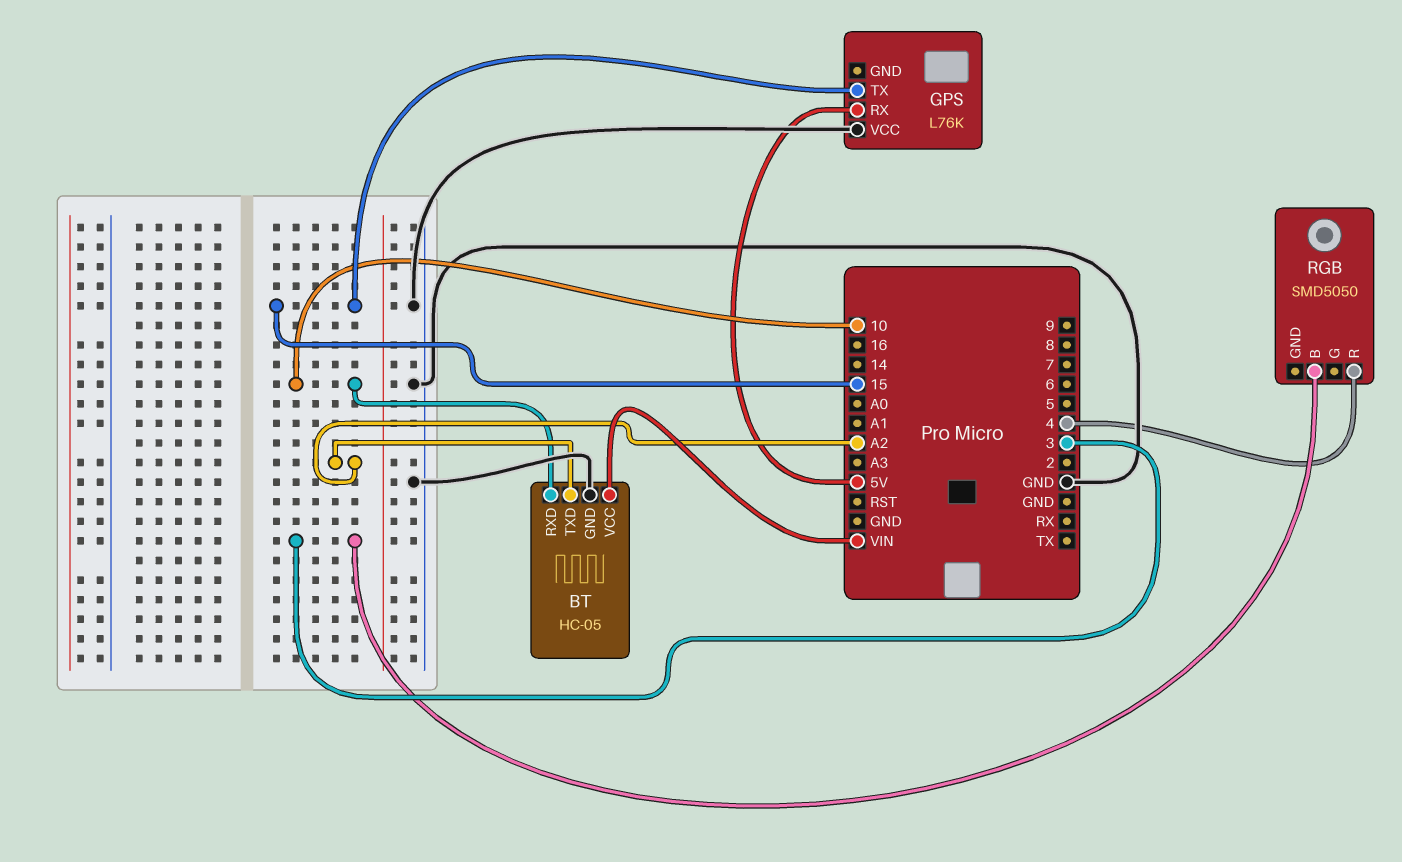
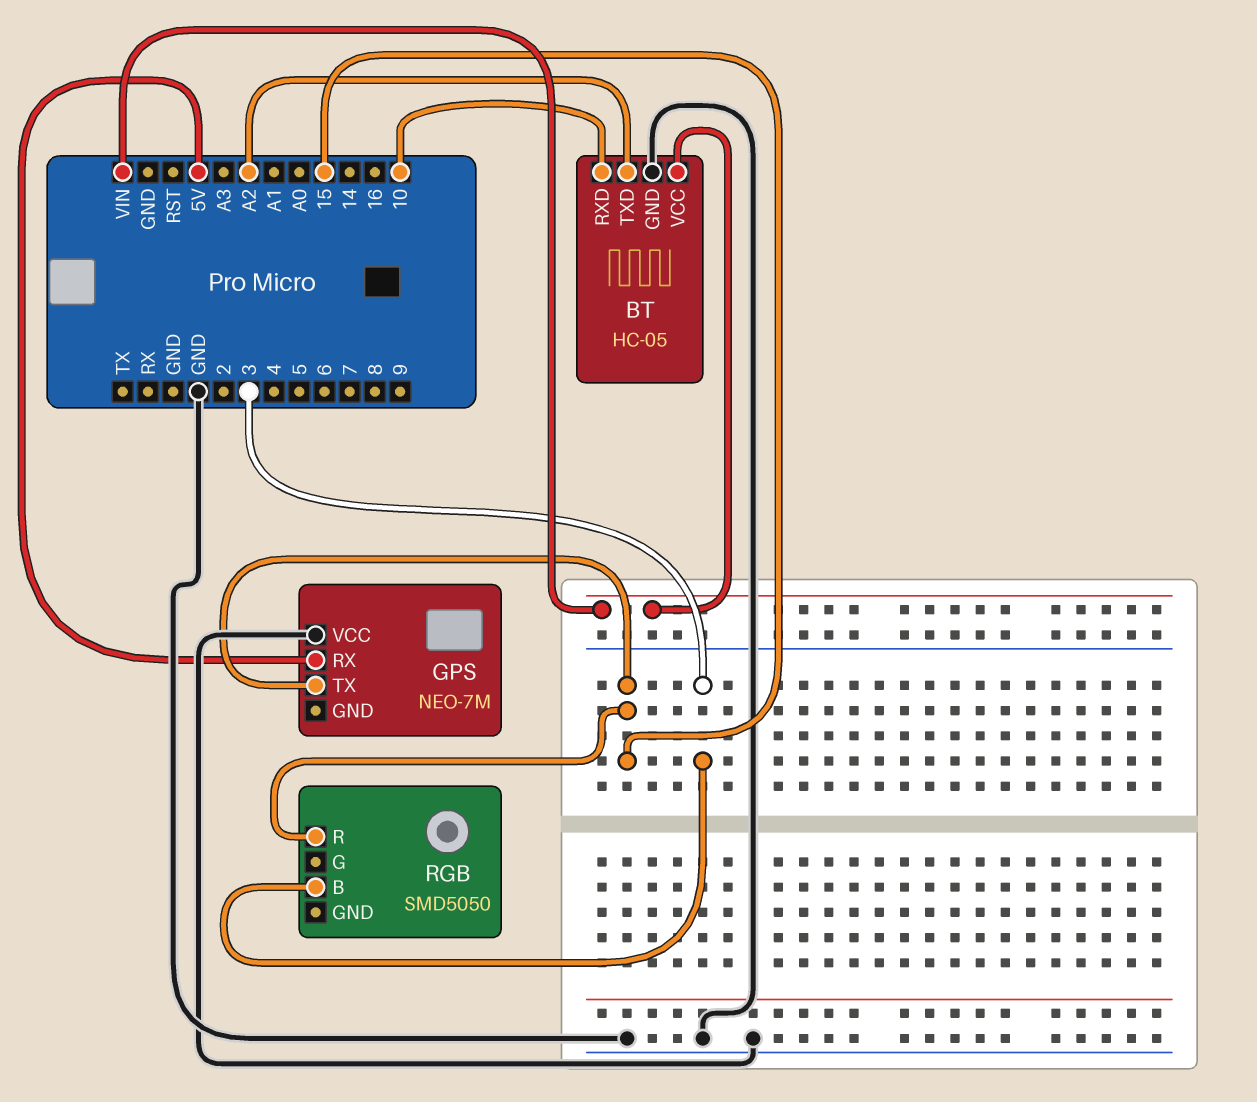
GPS: L76K -> NEO-7M
RGB pin R: 4 -> 15

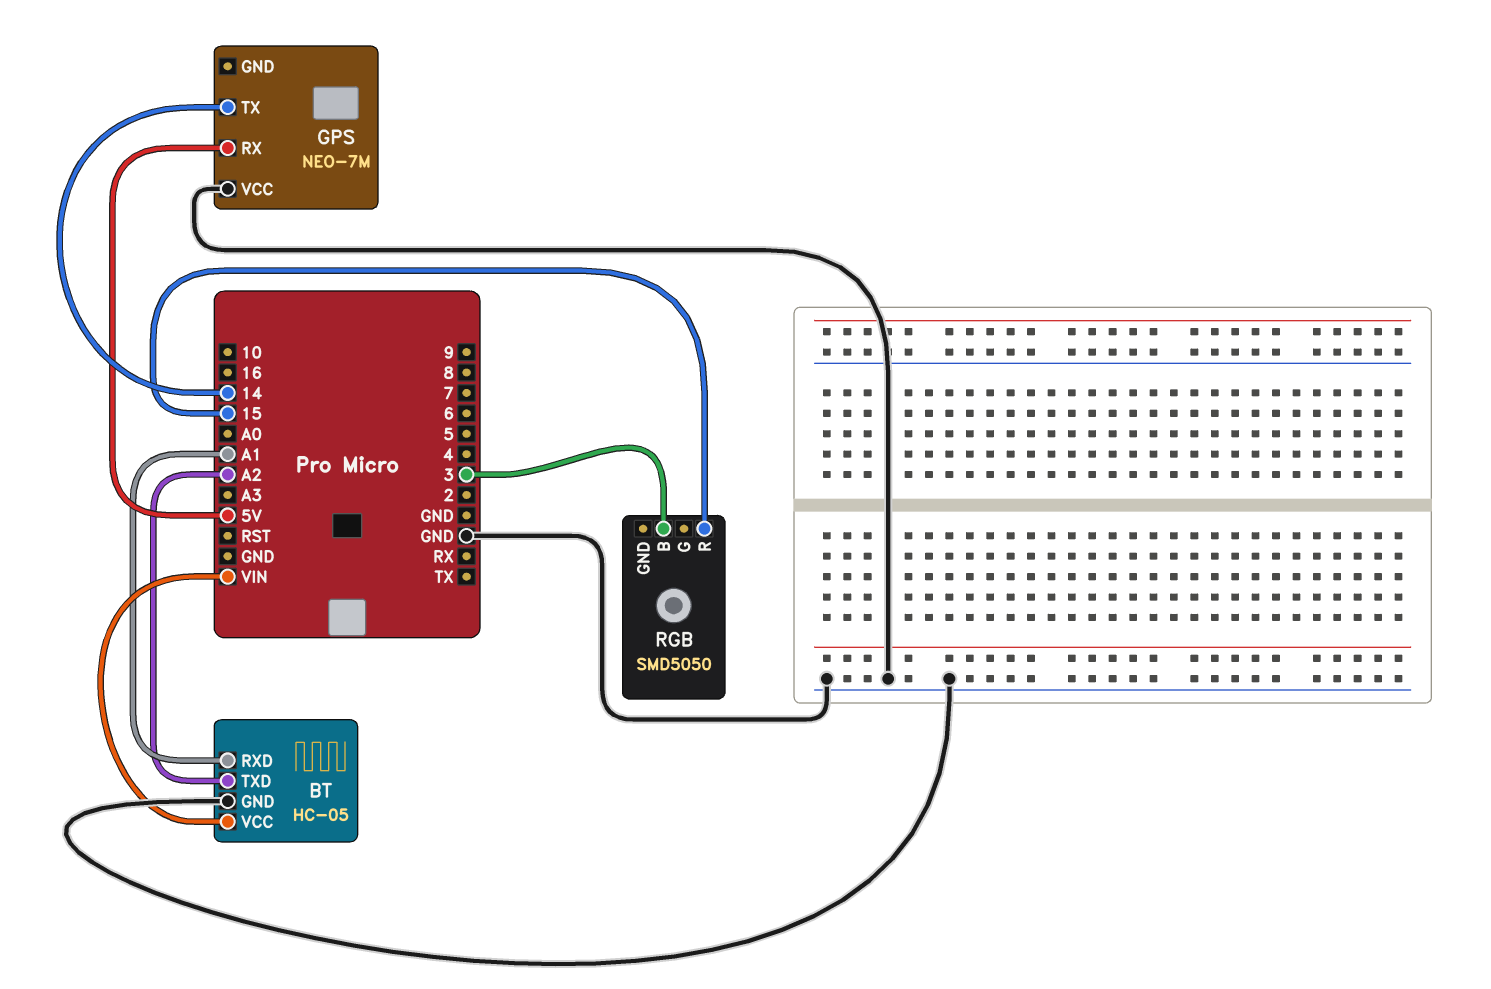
BT pin RXD: 10 -> A1
GPS pin TX: 15 -> 14

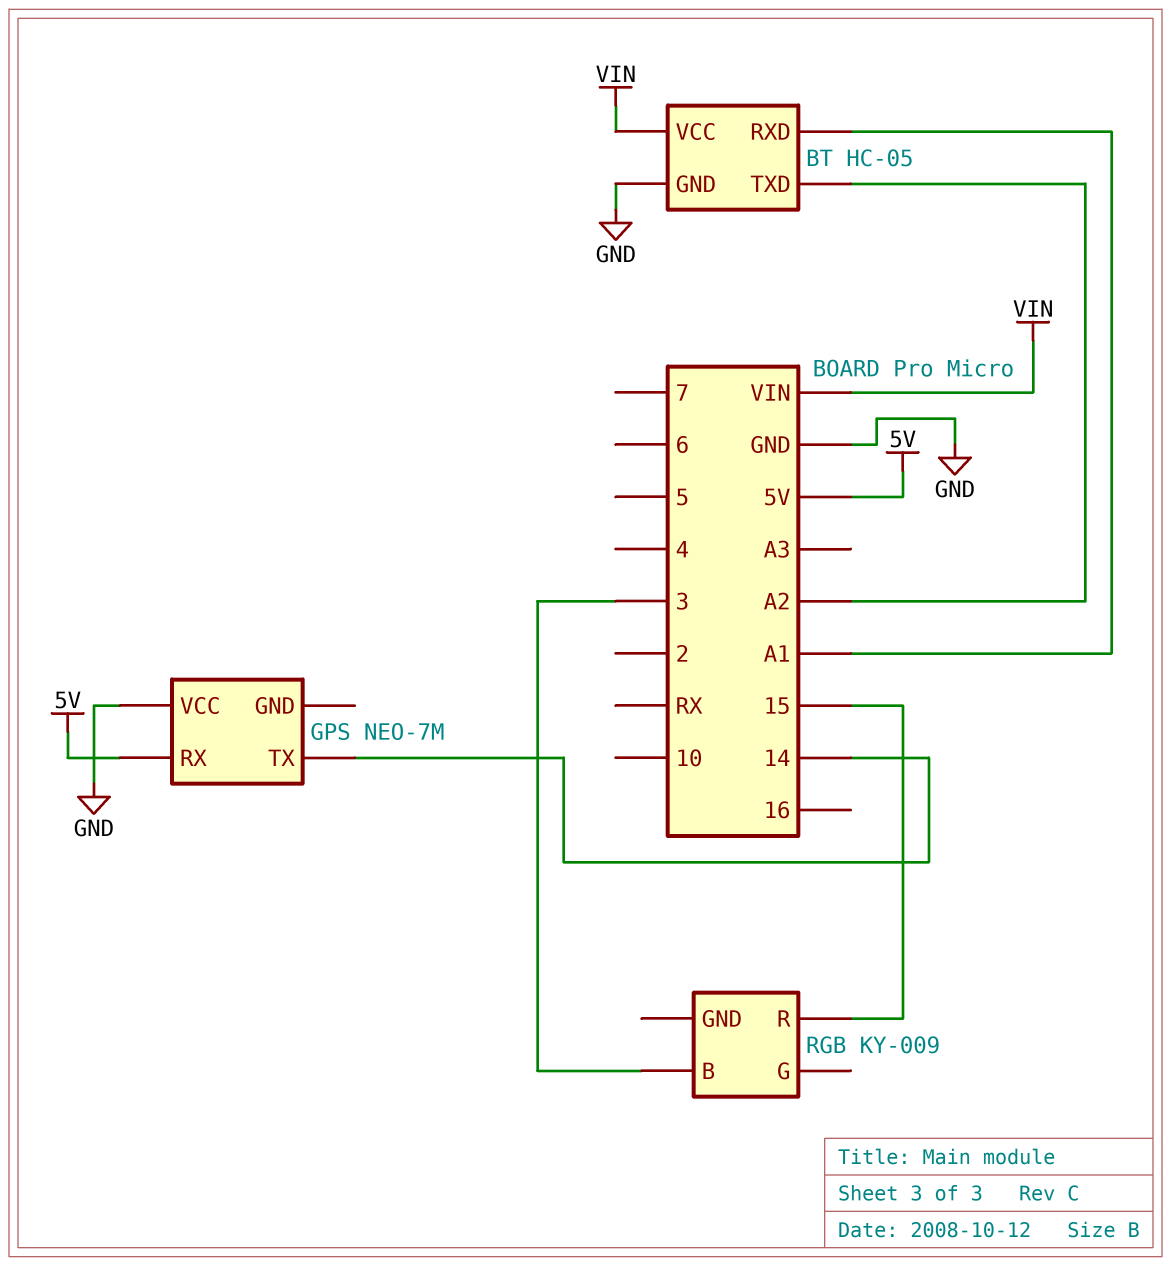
RGB: SMD5050 -> KY-009

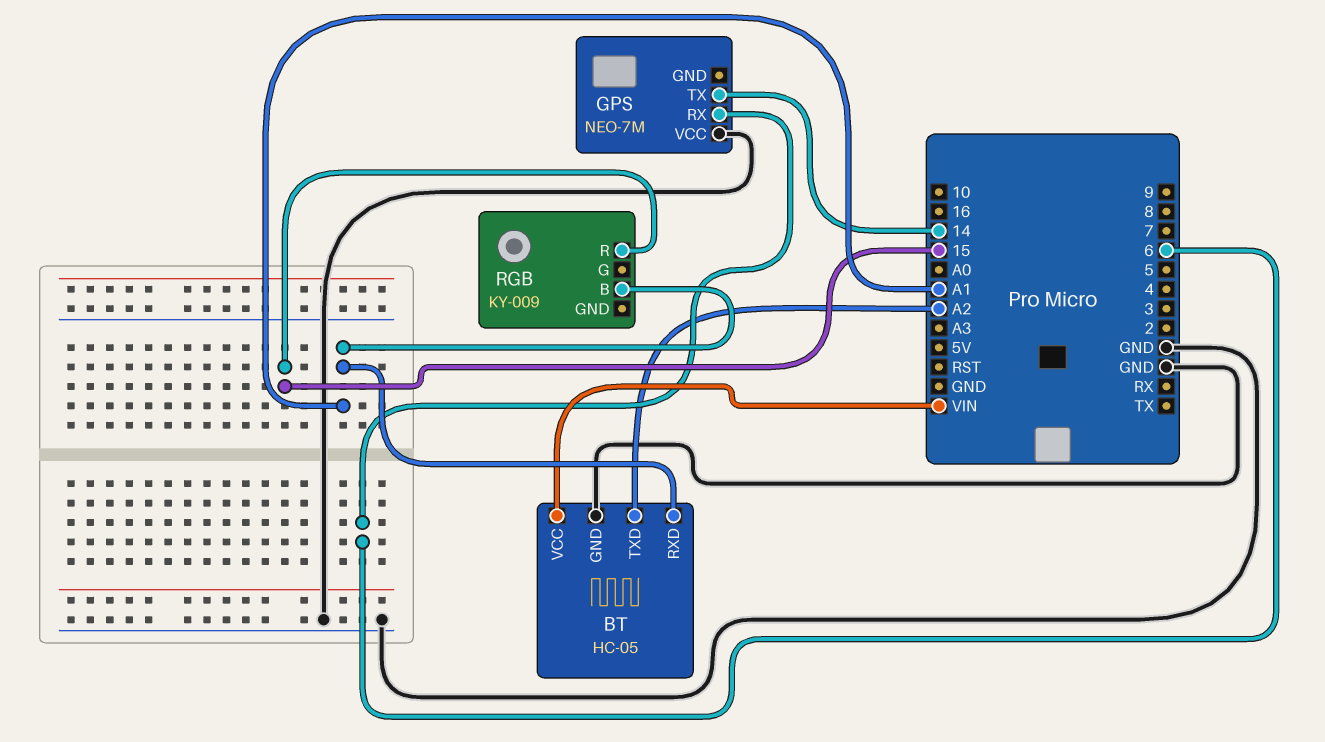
GPS pin RX: 5V -> 6
RGB pin B: 3 -> A1

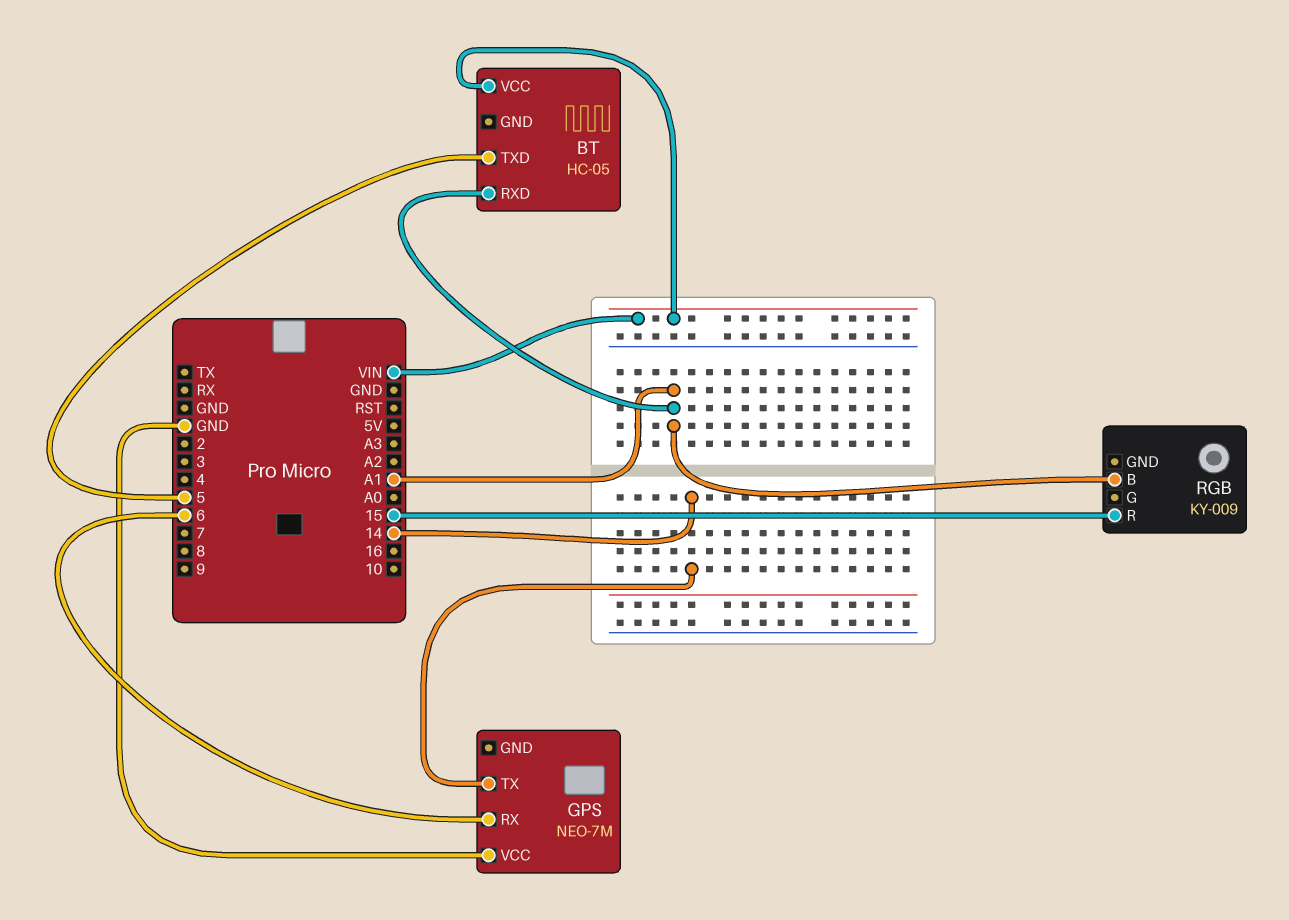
BT pin GND: GND -> none
BT pin TXD: A2 -> 5

